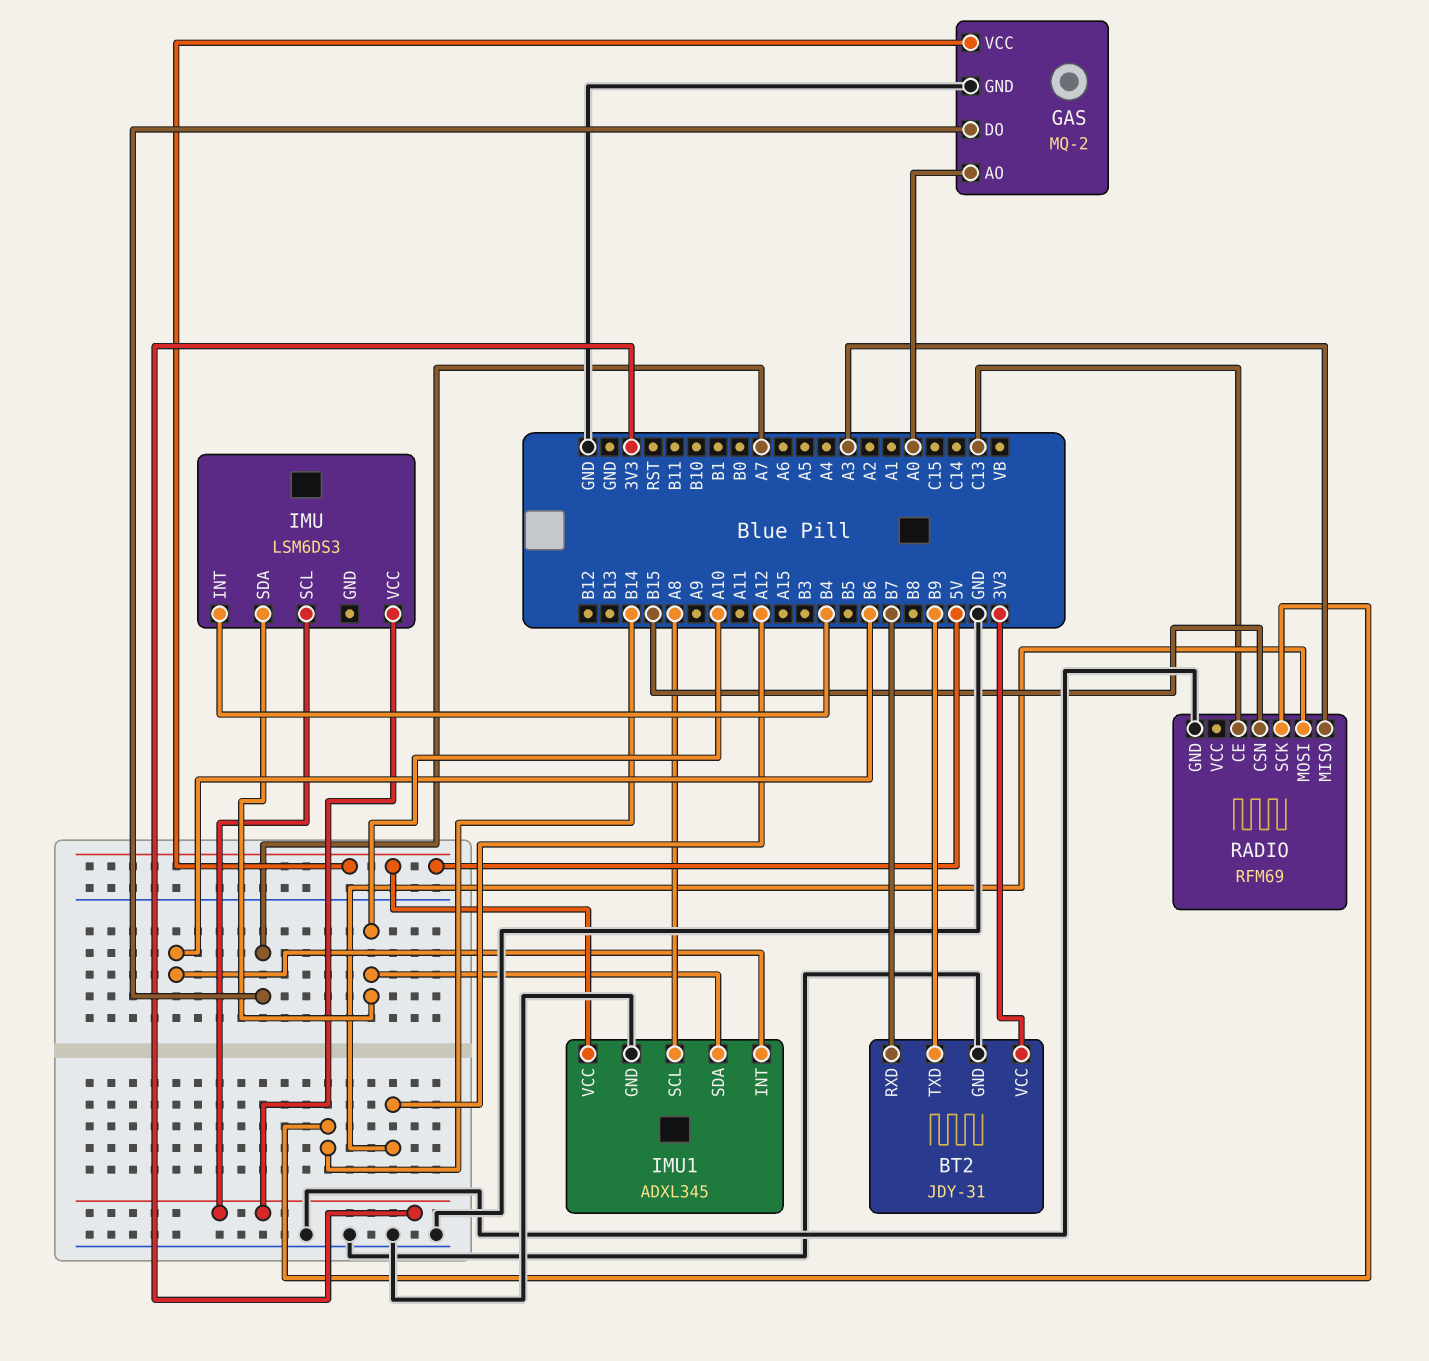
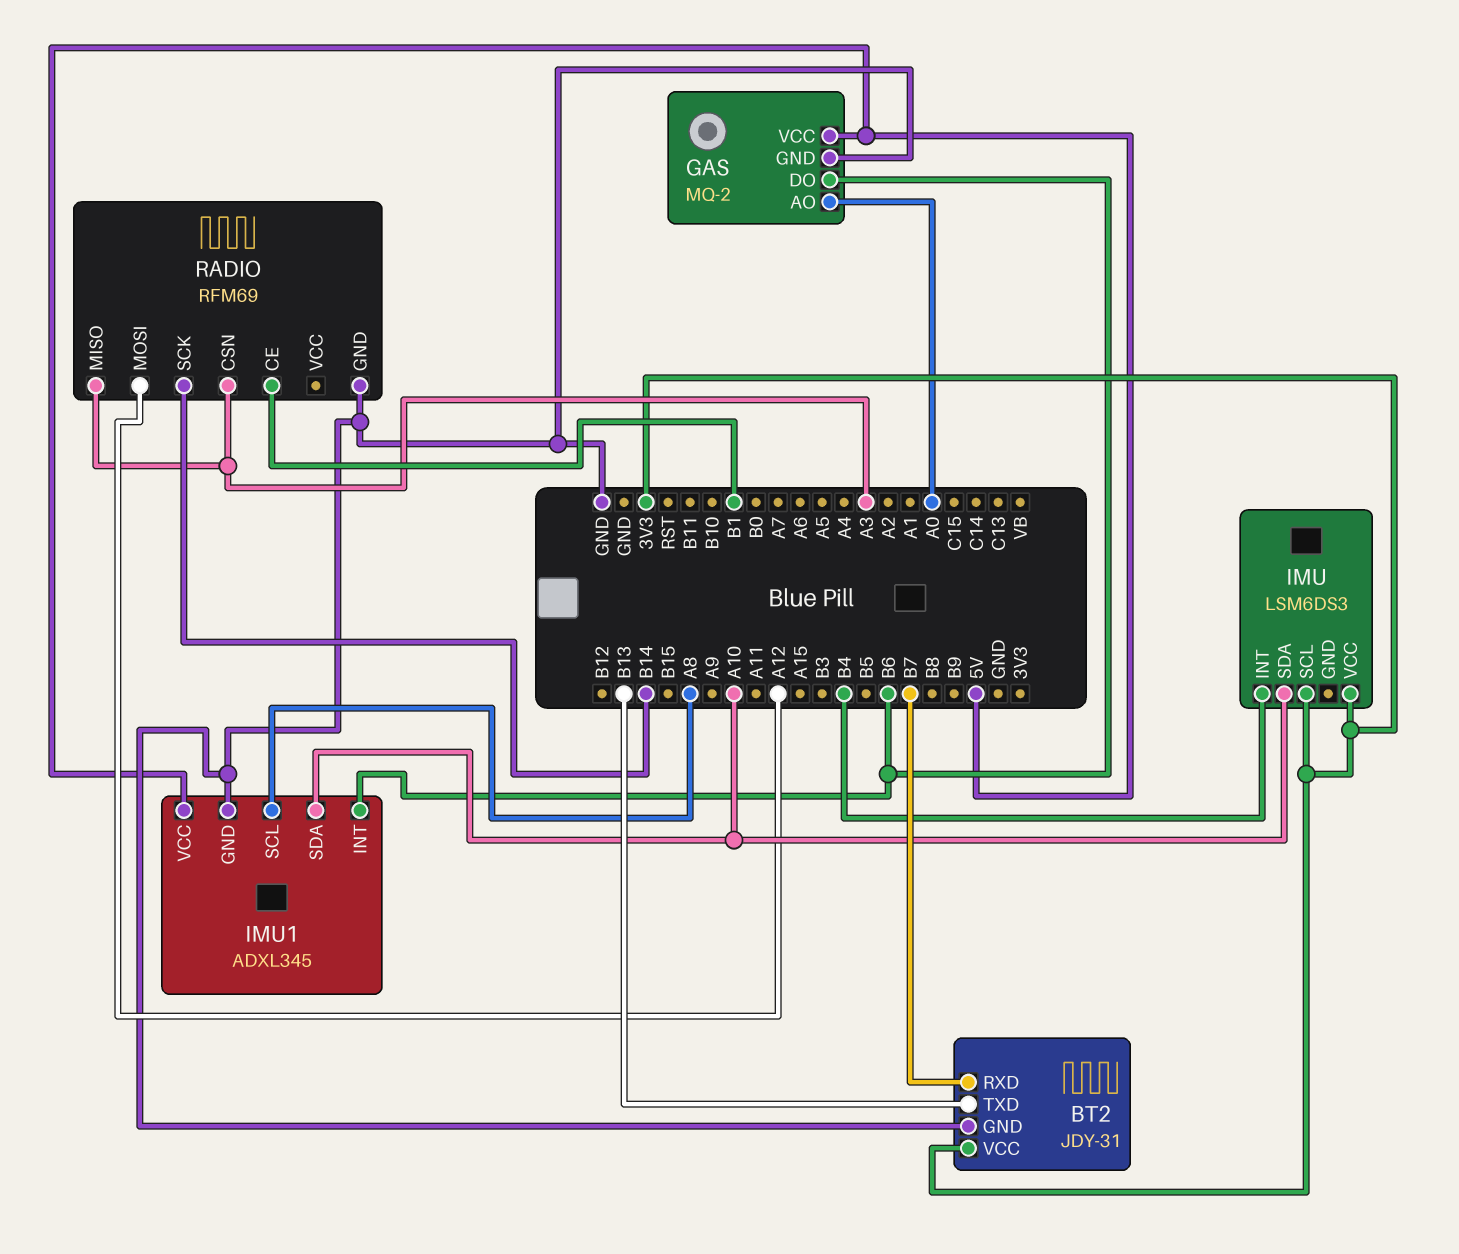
BT2 pin TXD: B9 -> B13
GAS pin DO: A7 -> B6
RADIO pin CE: C13 -> B1
RADIO pin CSN: B15 -> A3

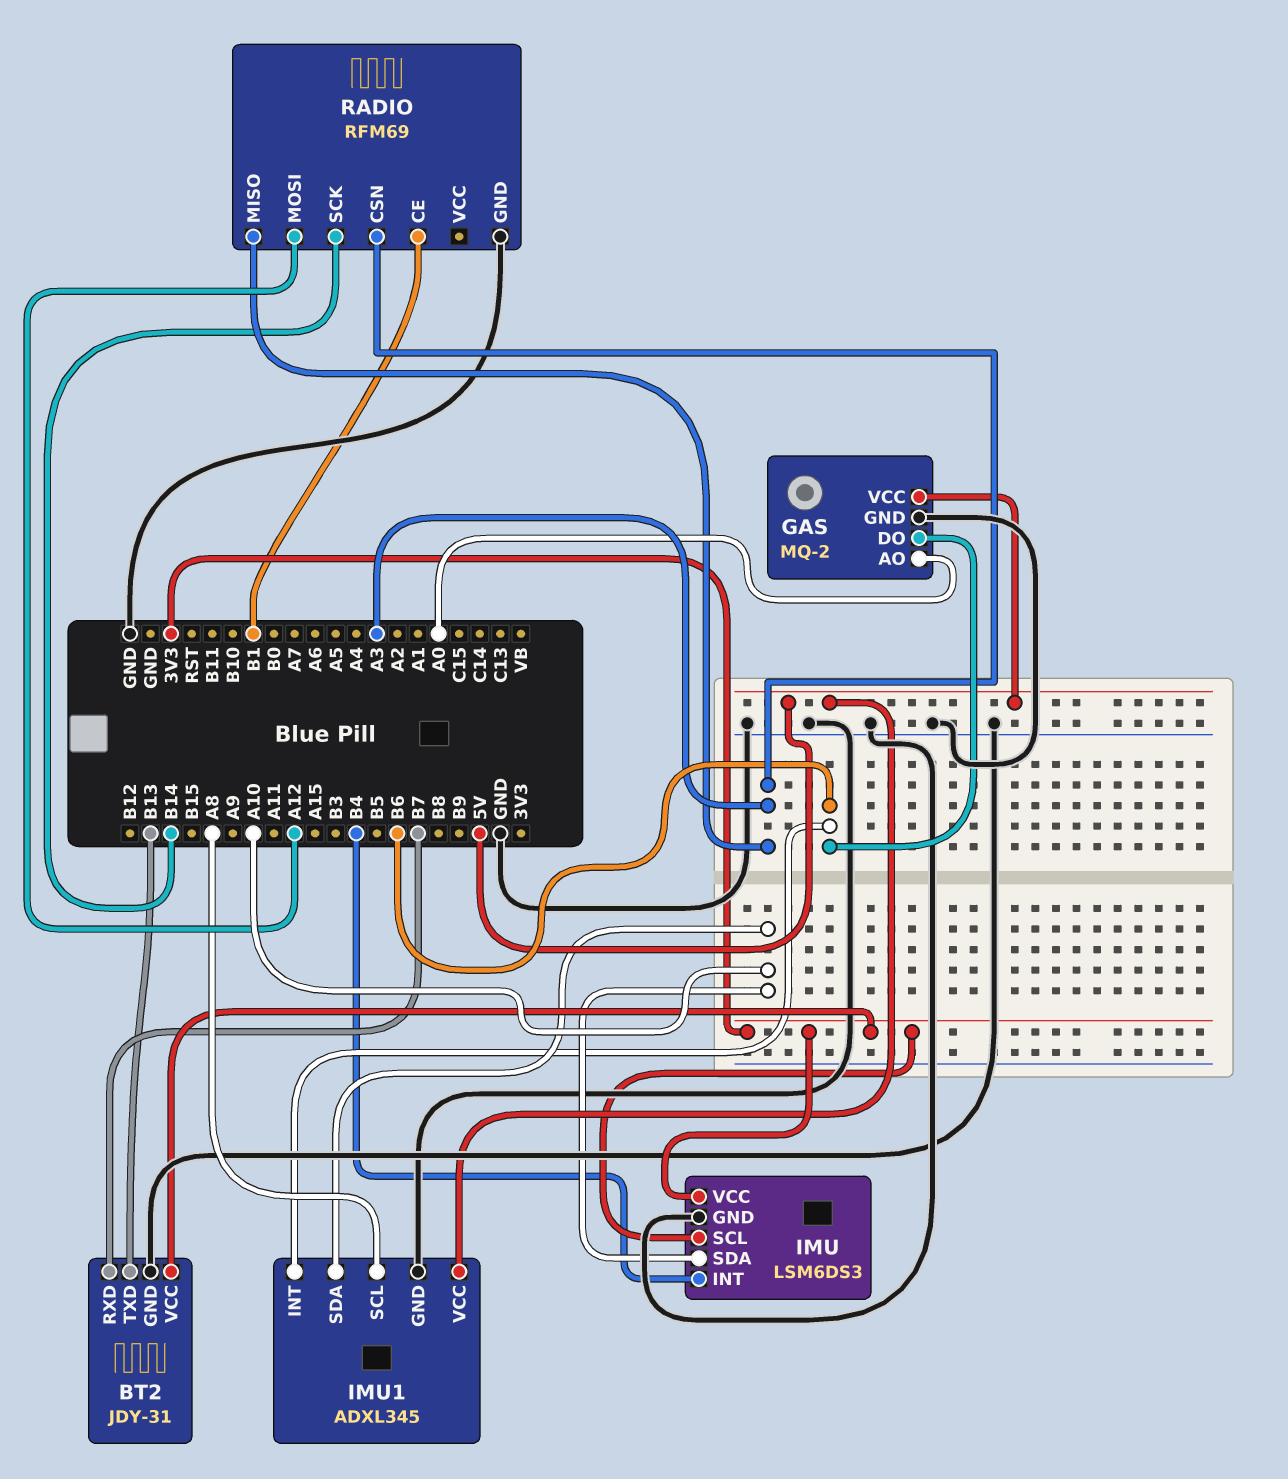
IMU pin GND: none -> GND

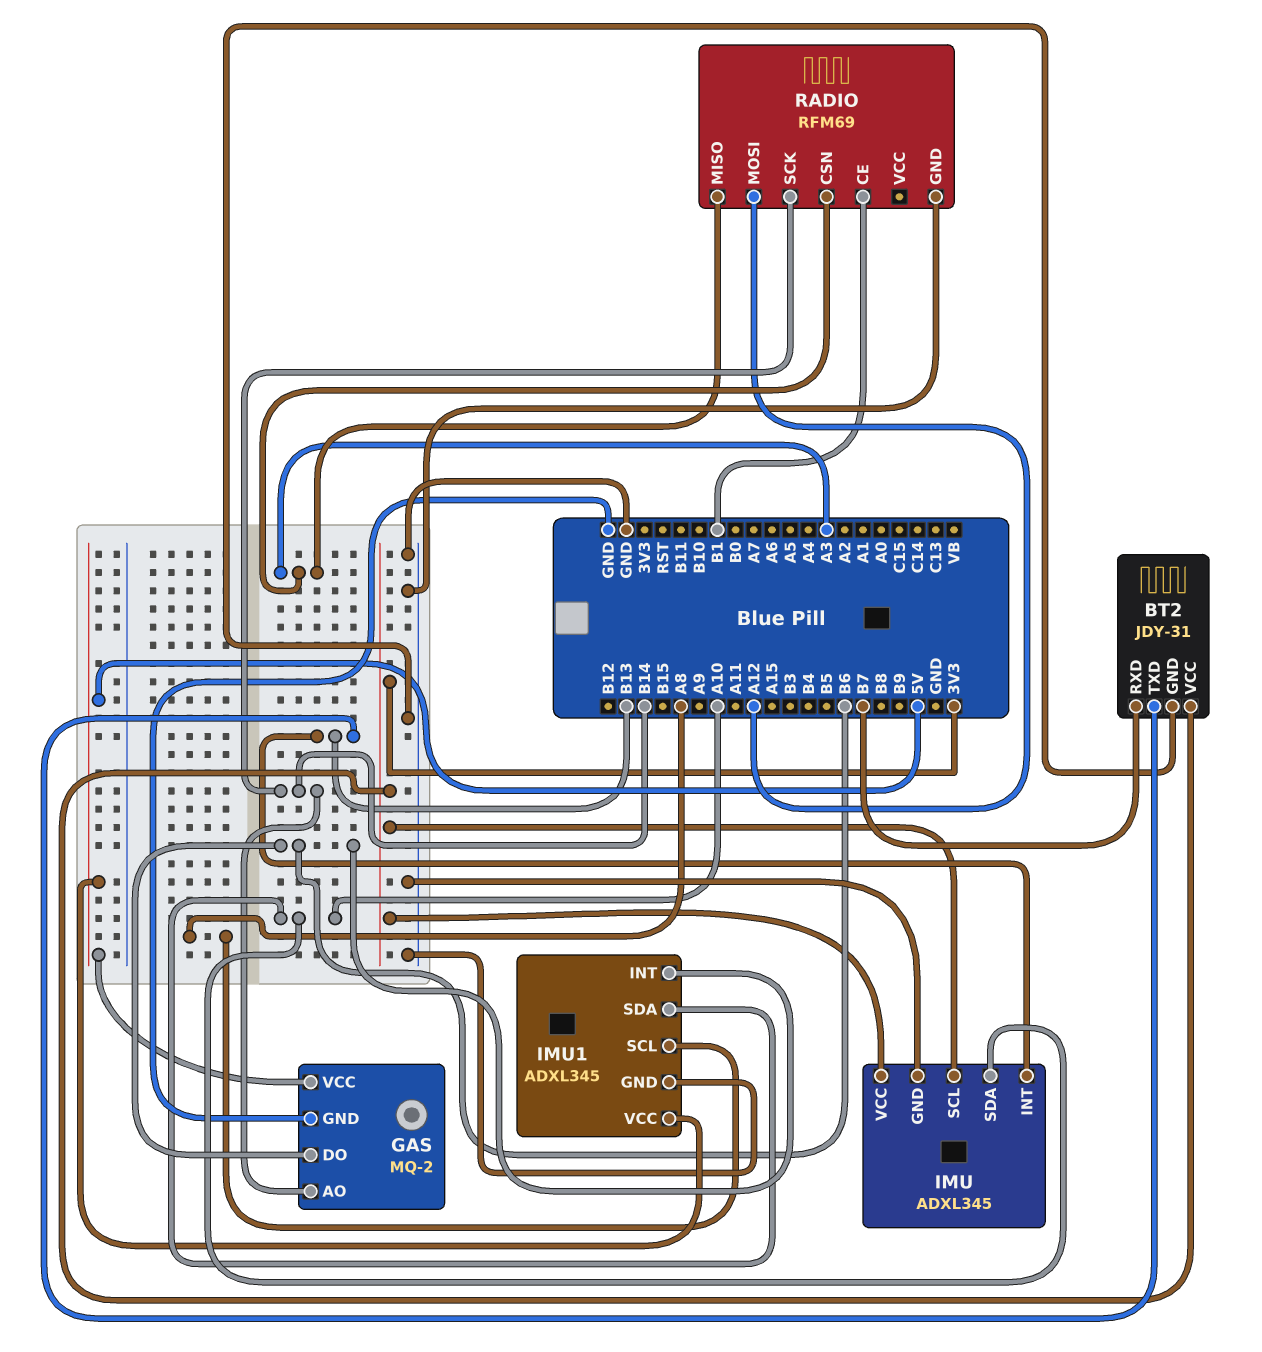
GAS pin AO: A0 -> B14
IMU: LSM6DS3 -> ADXL345
IMU pin INT: B4 -> B13

